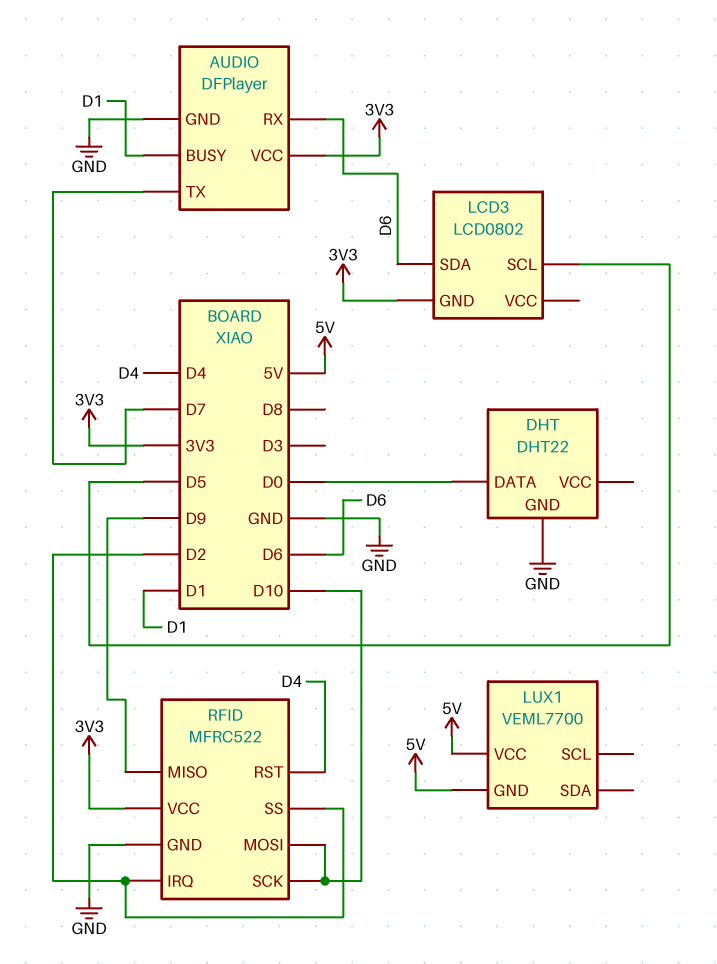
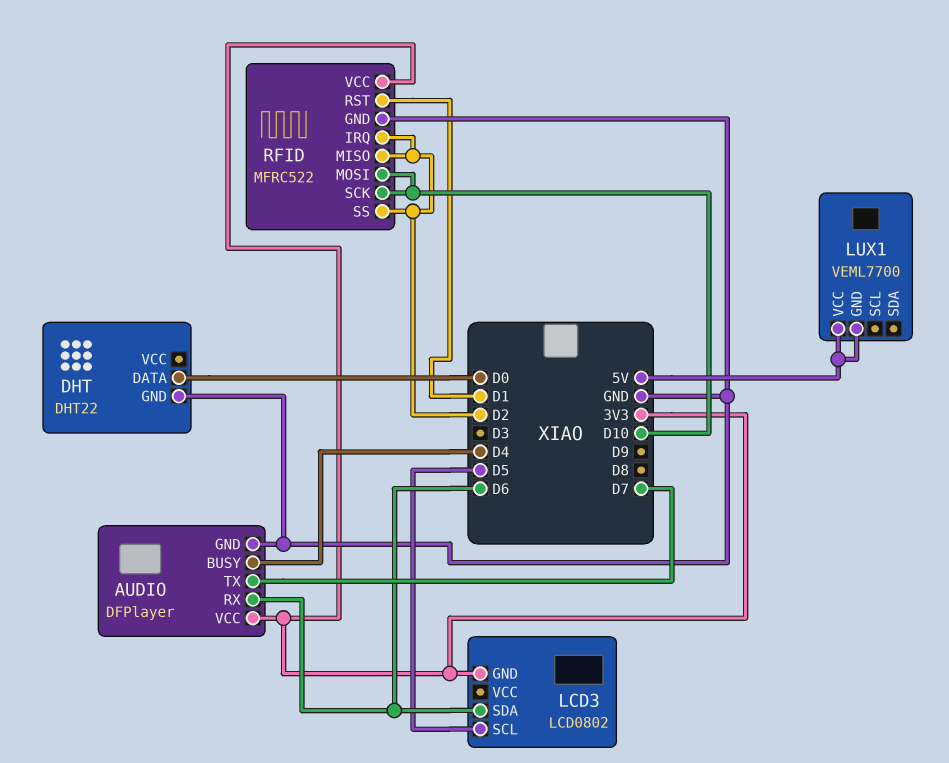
AUDIO pin BUSY: D1 -> D4
RFID pin MISO: D9 -> D2
RFID pin RST: D4 -> D1

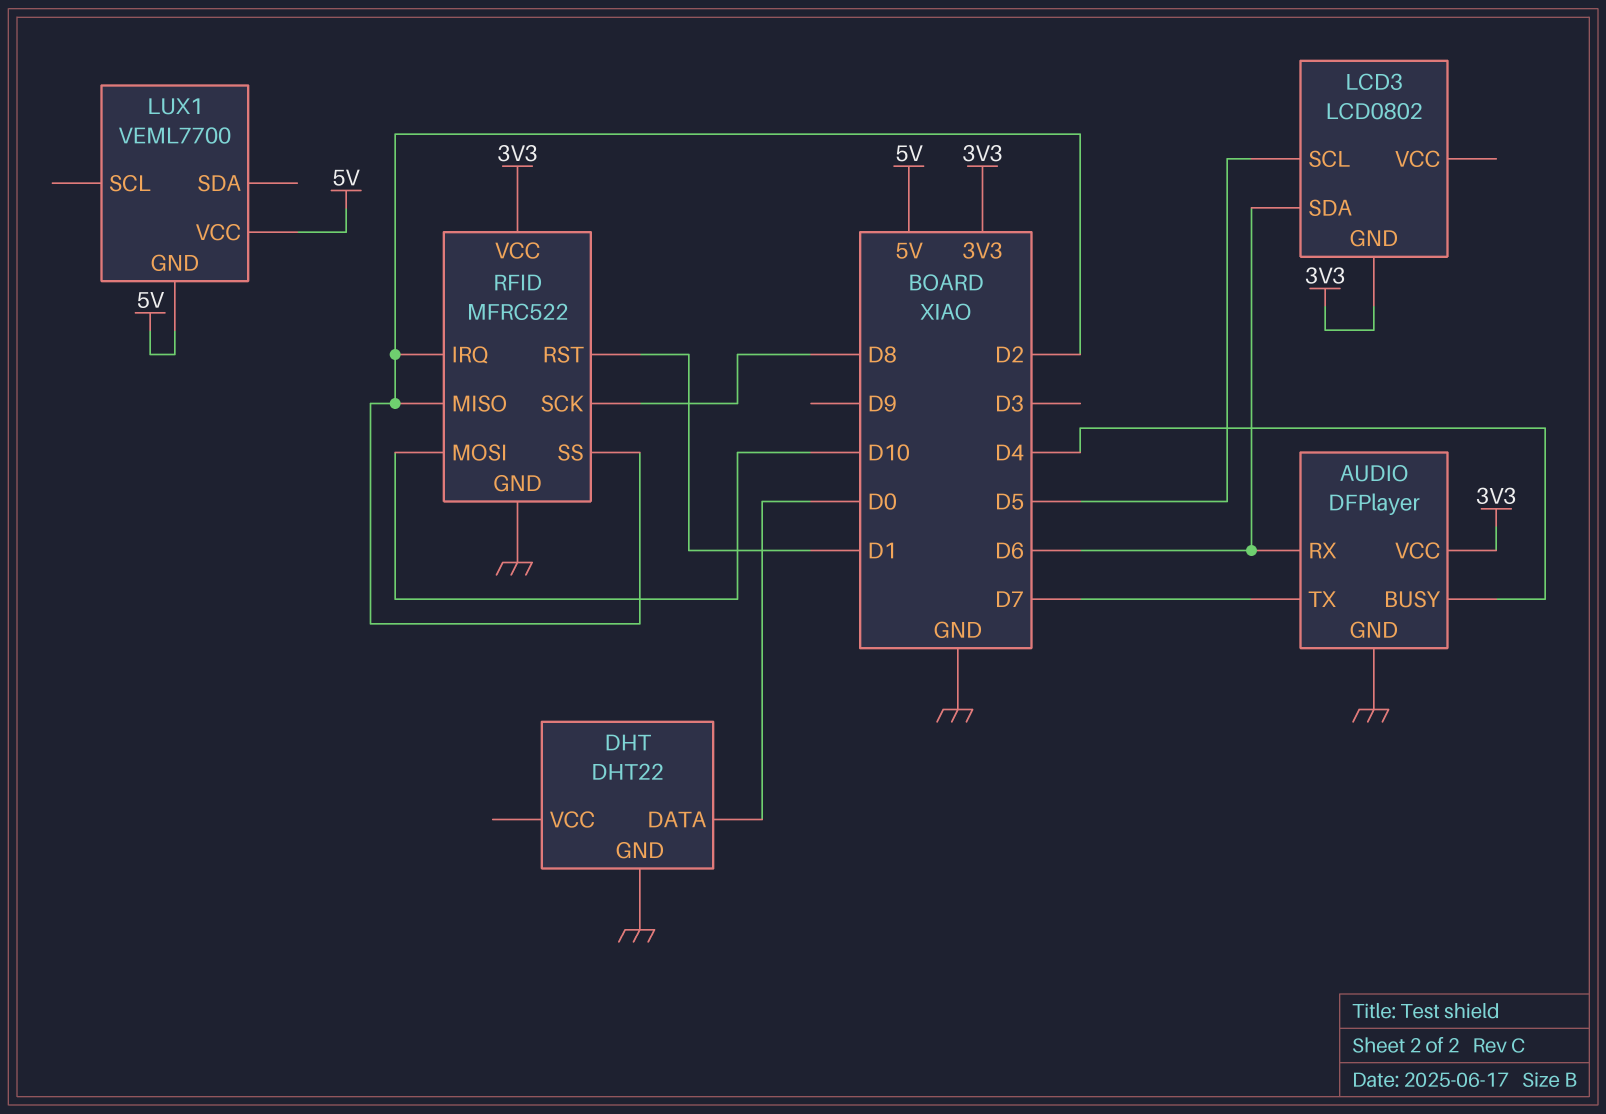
RFID pin SCK: D10 -> D8

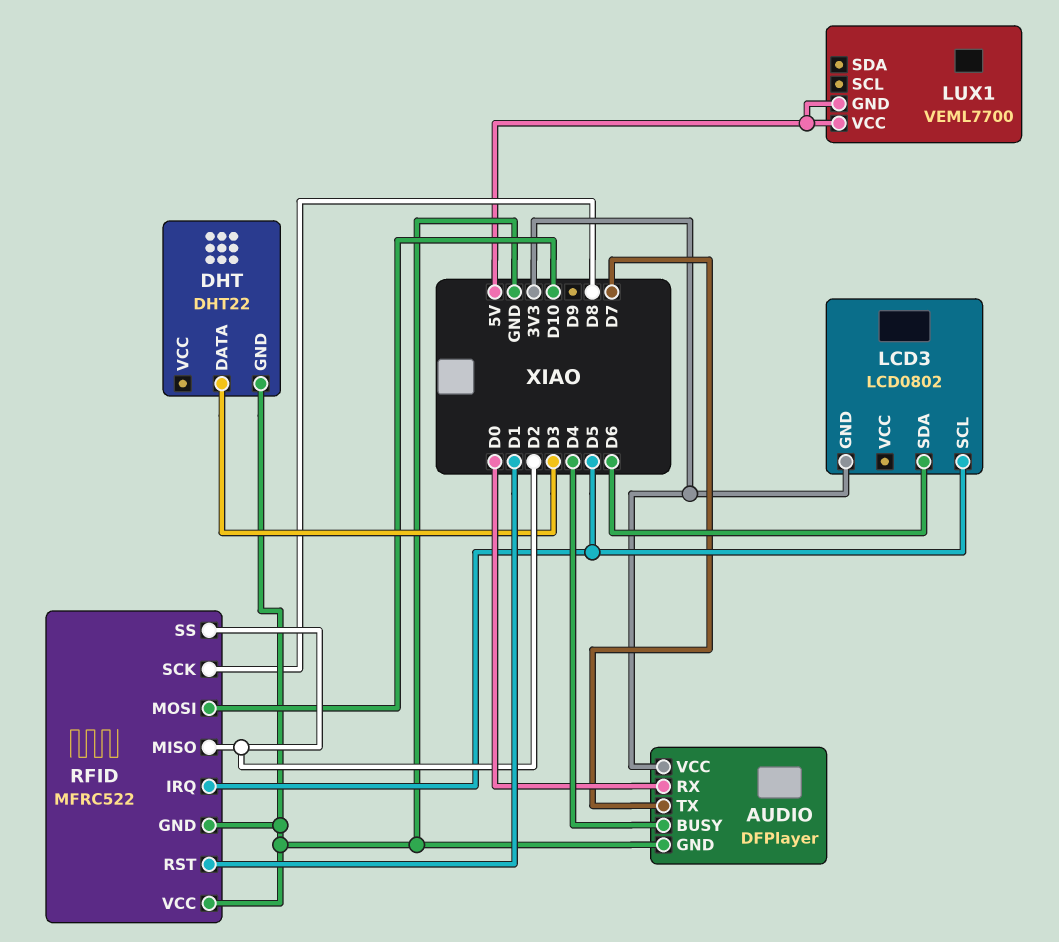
AUDIO pin RX: D6 -> D0
DHT pin DATA: D0 -> D3
RFID pin IRQ: D2 -> D5
RFID pin VCC: 3V3 -> GND

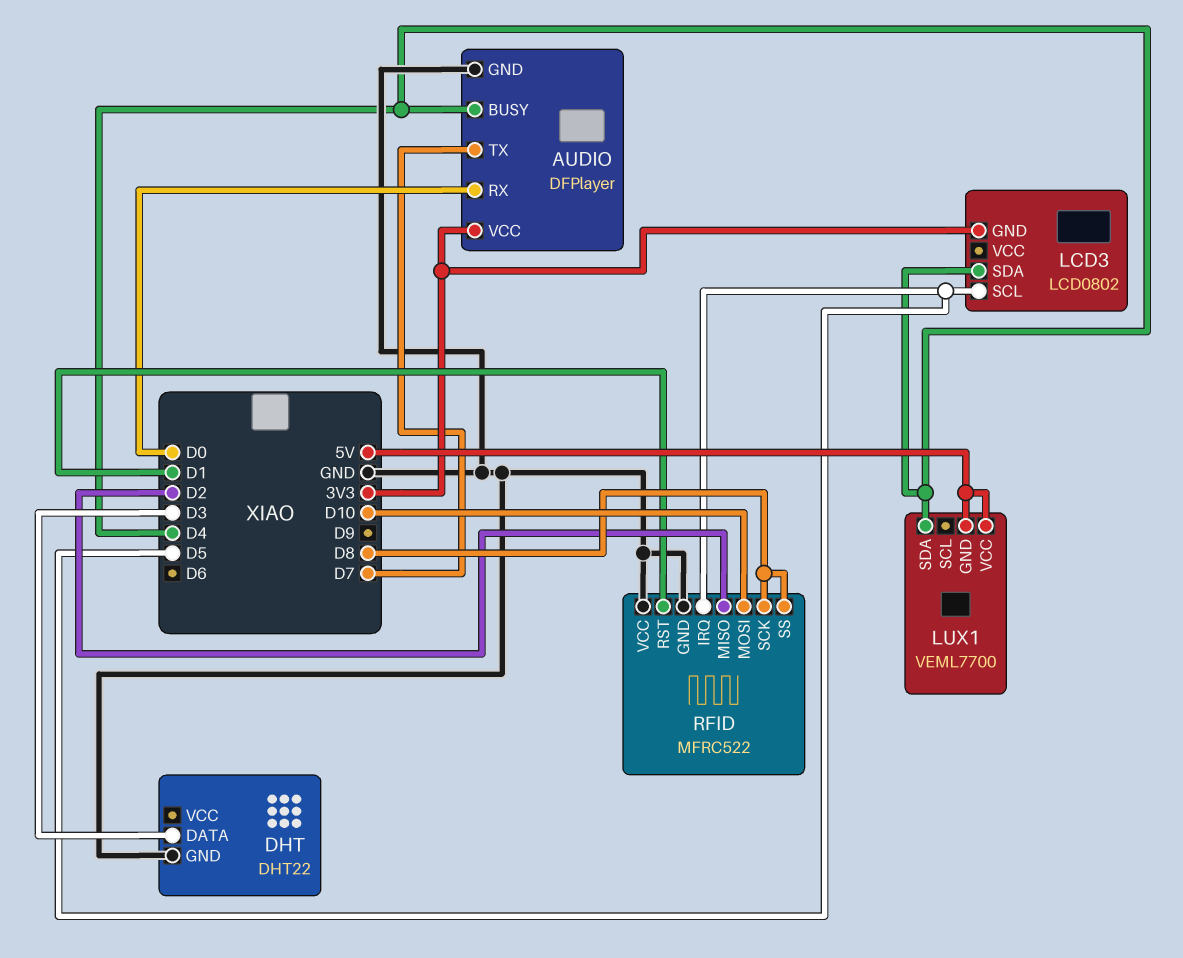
LCD3 pin SDA: D6 -> D4
LUX1 pin SDA: none -> D4
RFID pin SS: D2 -> D8

